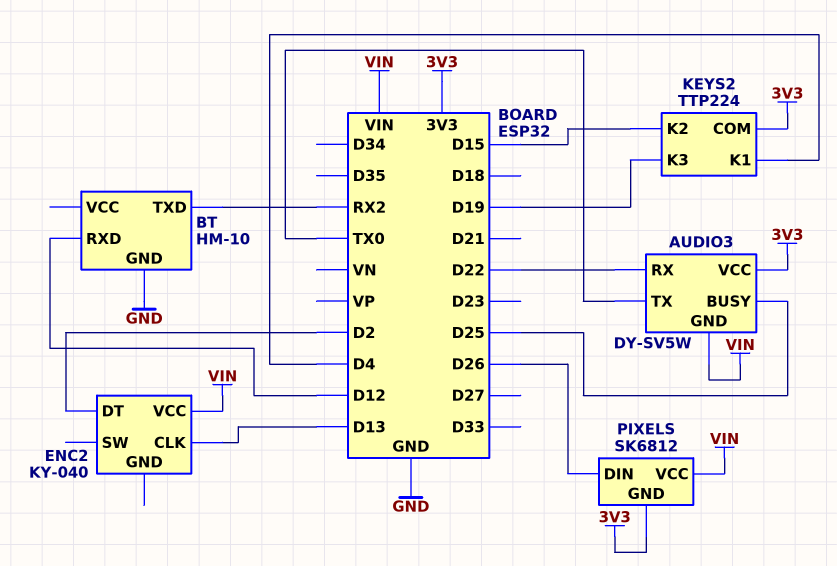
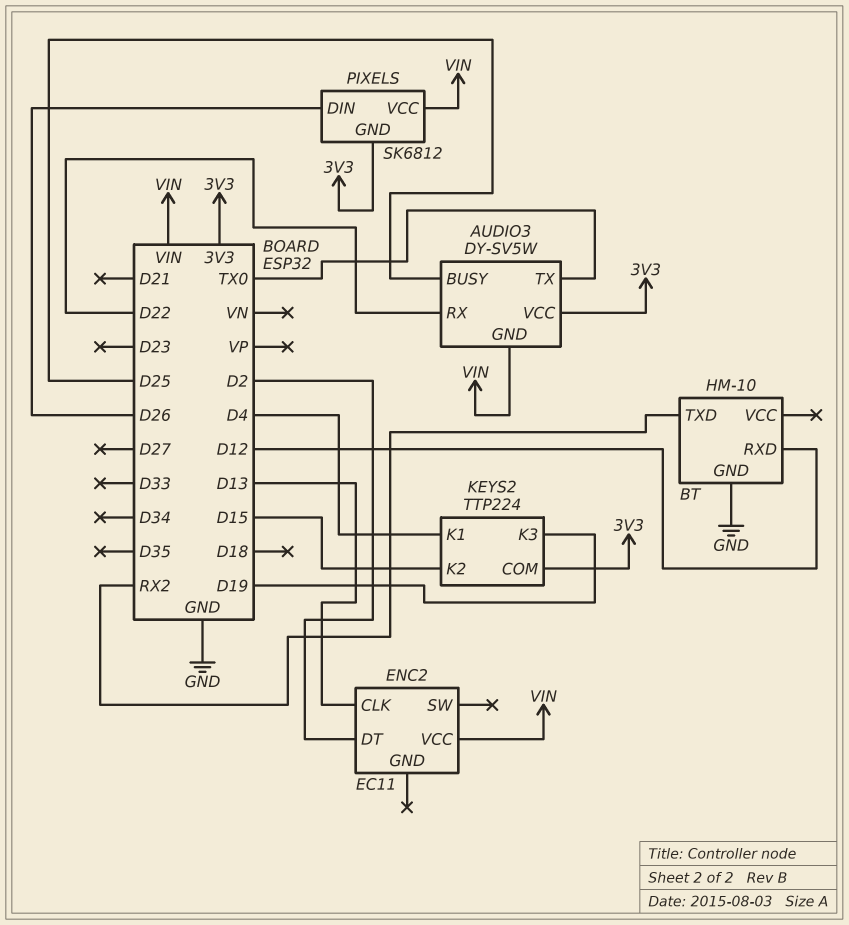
ENC2: KY-040 -> EC11

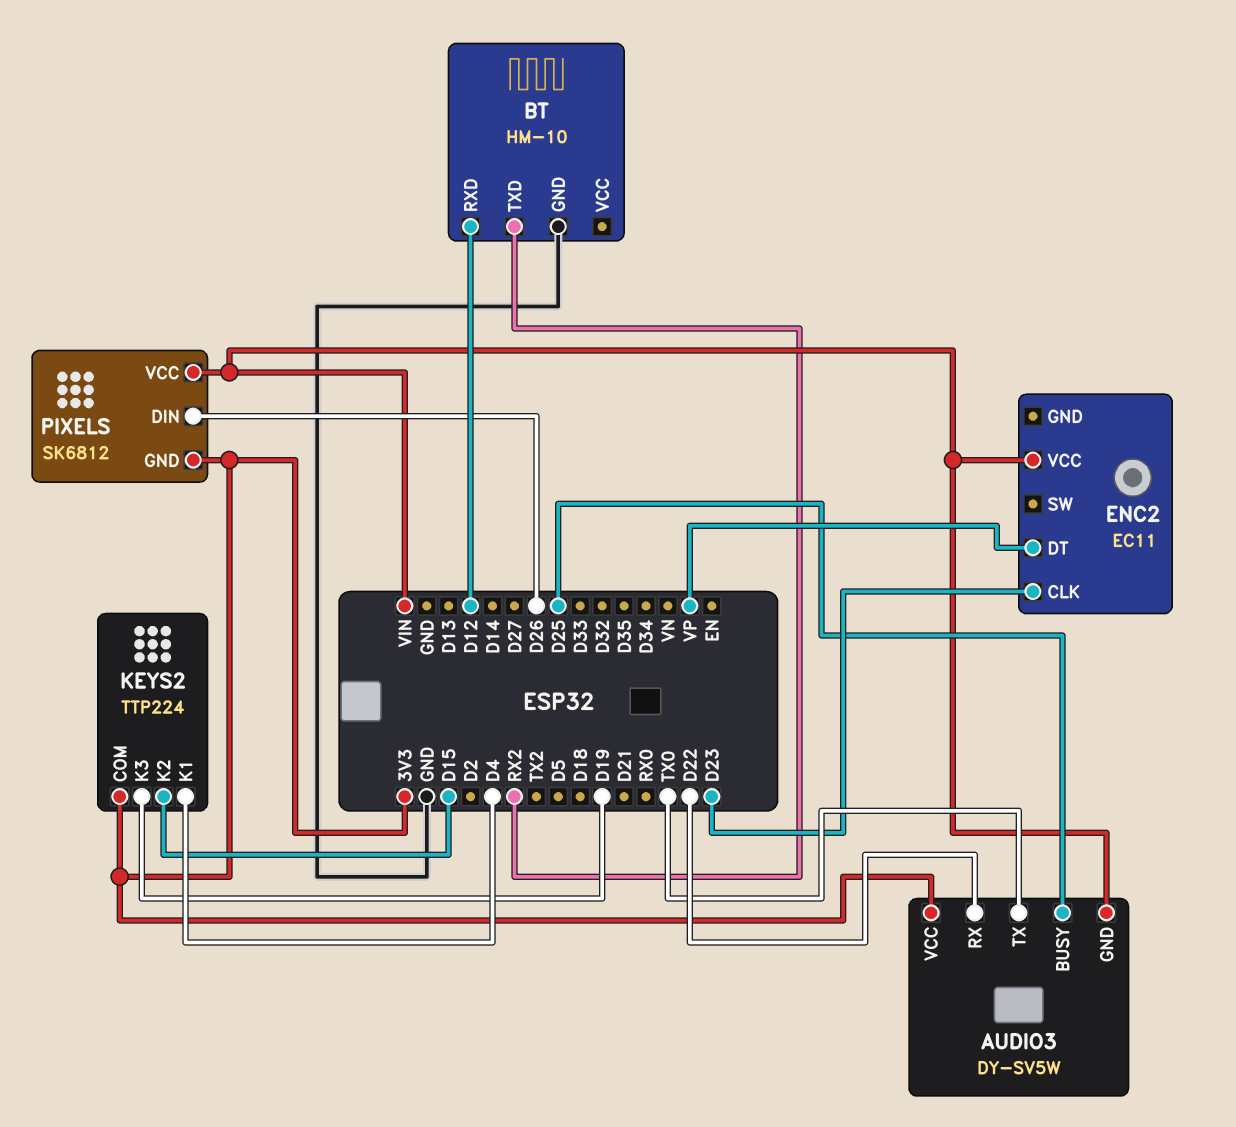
ENC2 pin CLK: D13 -> D23
ENC2 pin DT: D2 -> VP

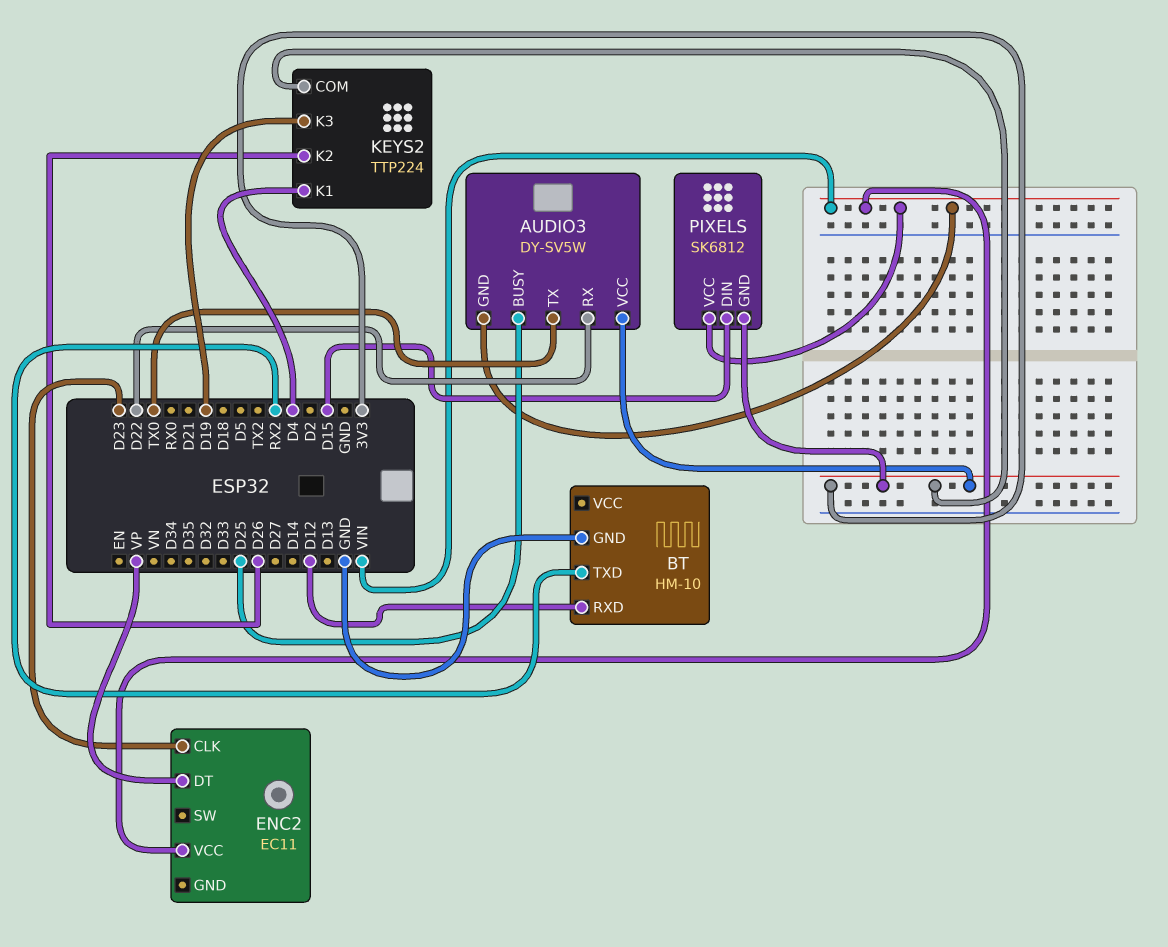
KEYS2 pin K2: D15 -> D26
PIXELS pin DIN: D26 -> D15

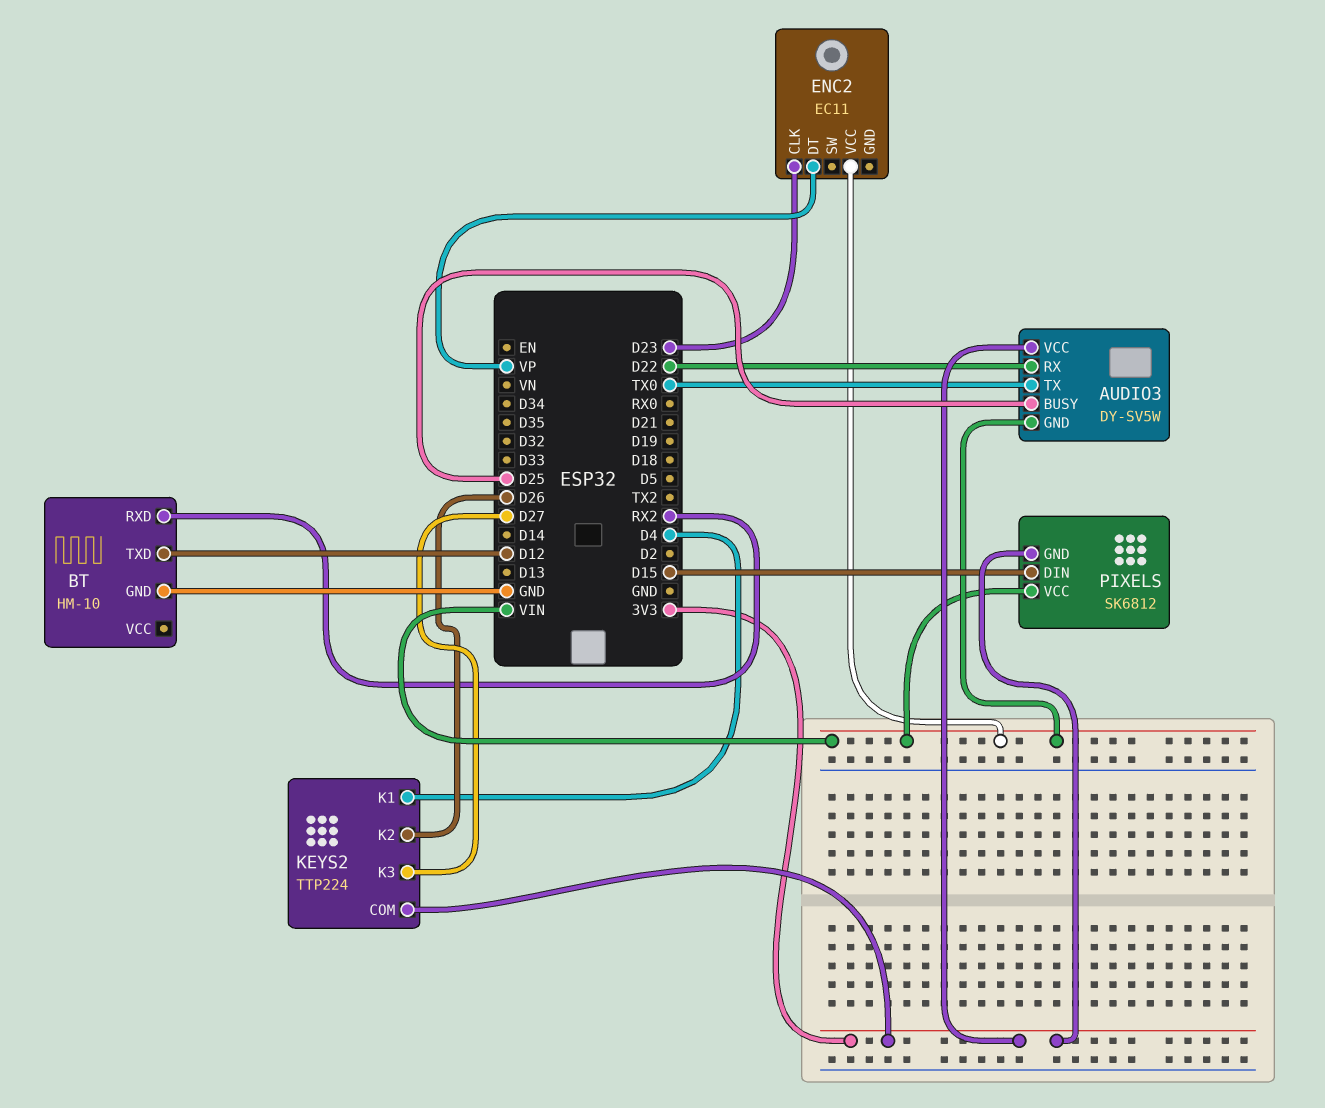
BT pin RXD: D12 -> RX2
BT pin TXD: RX2 -> D12
KEYS2 pin K3: D19 -> D27

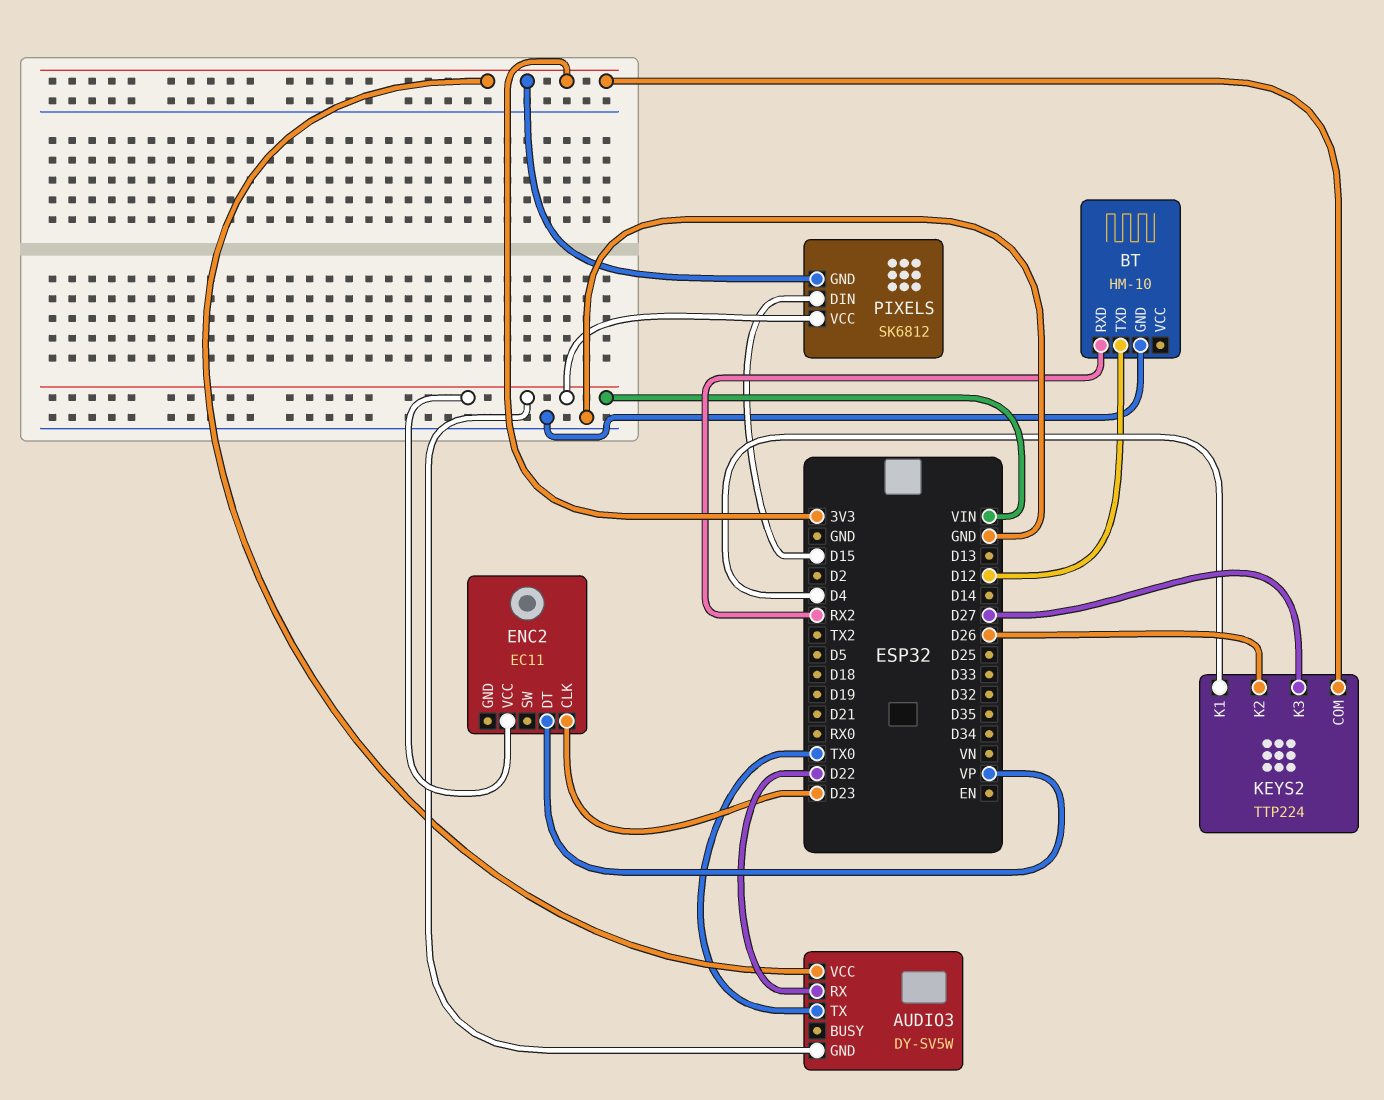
AUDIO3 pin BUSY: D25 -> none

